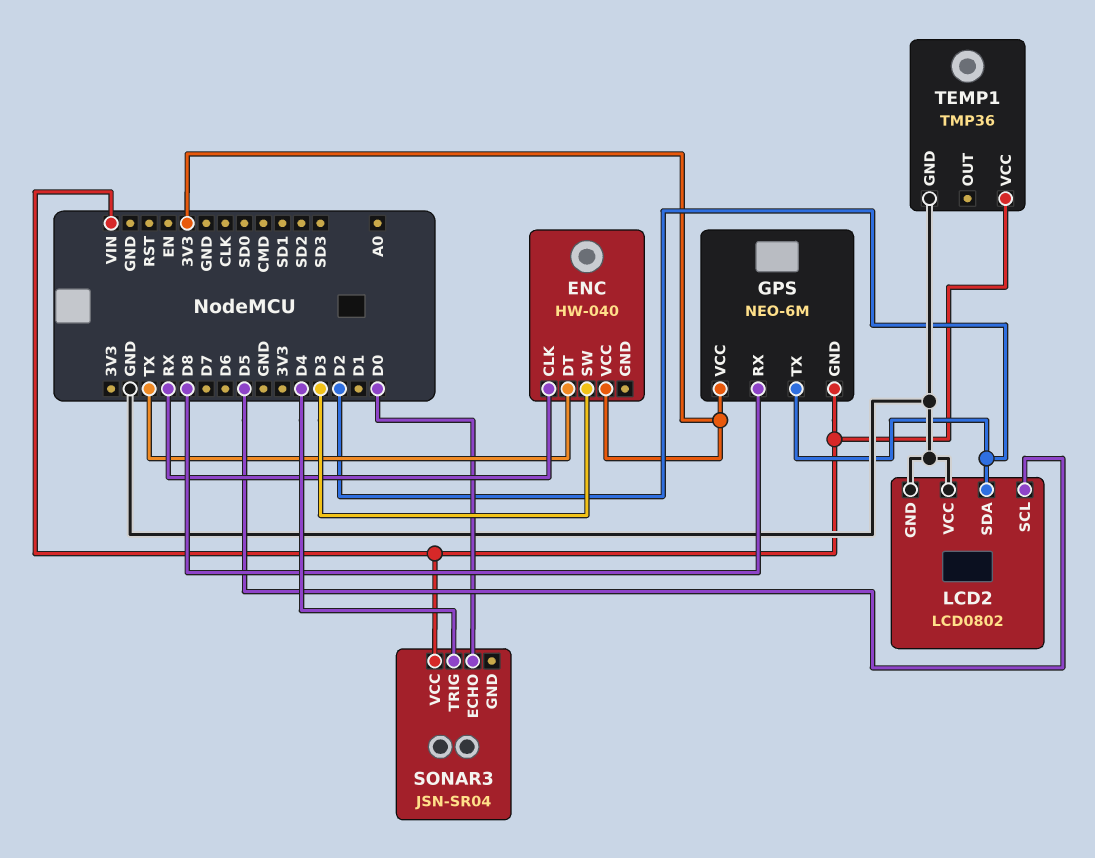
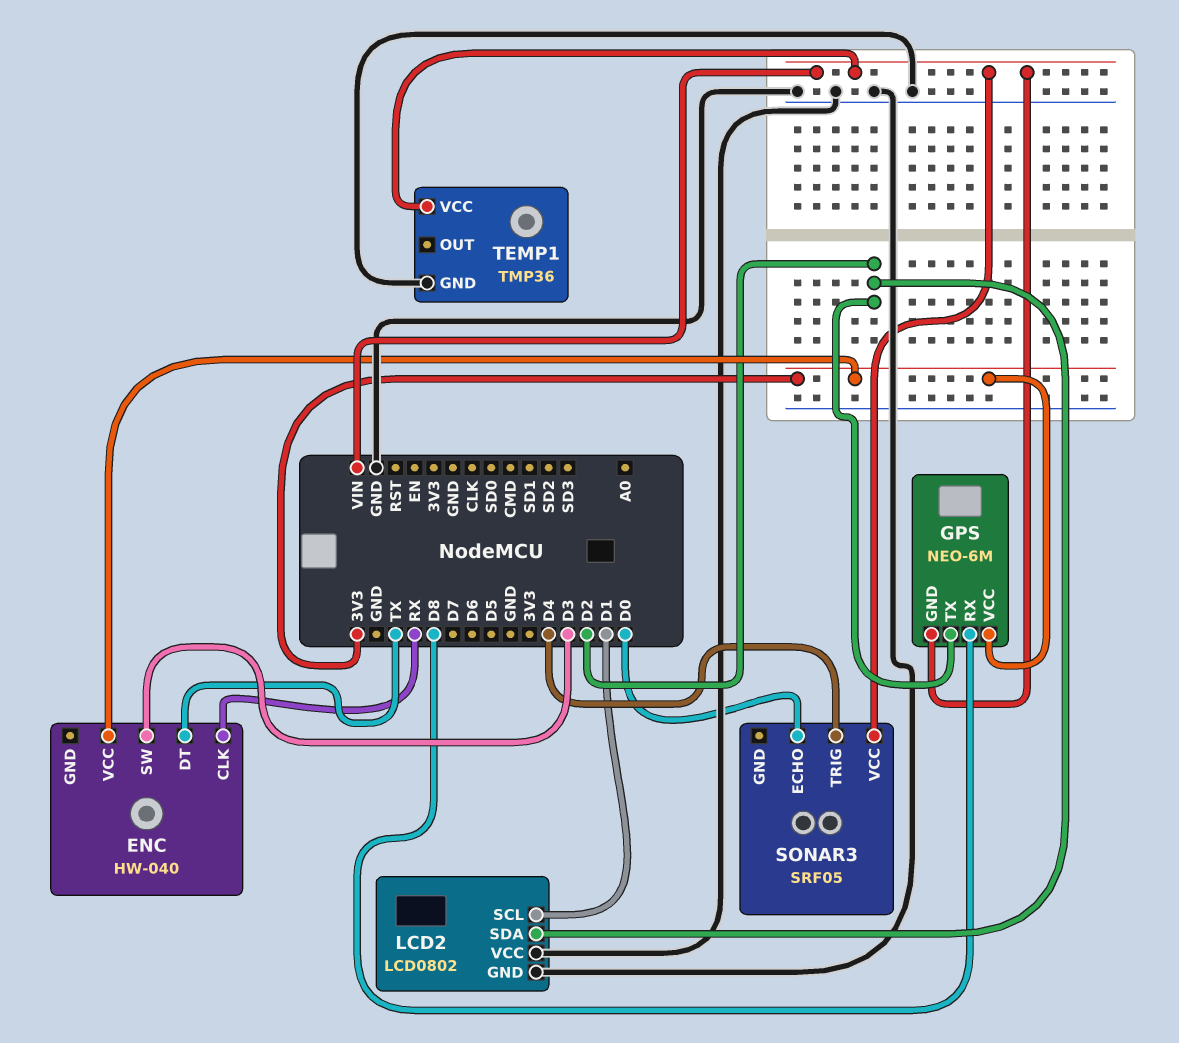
LCD2 pin SCL: D5 -> D1
SONAR3: JSN-SR04 -> SRF05

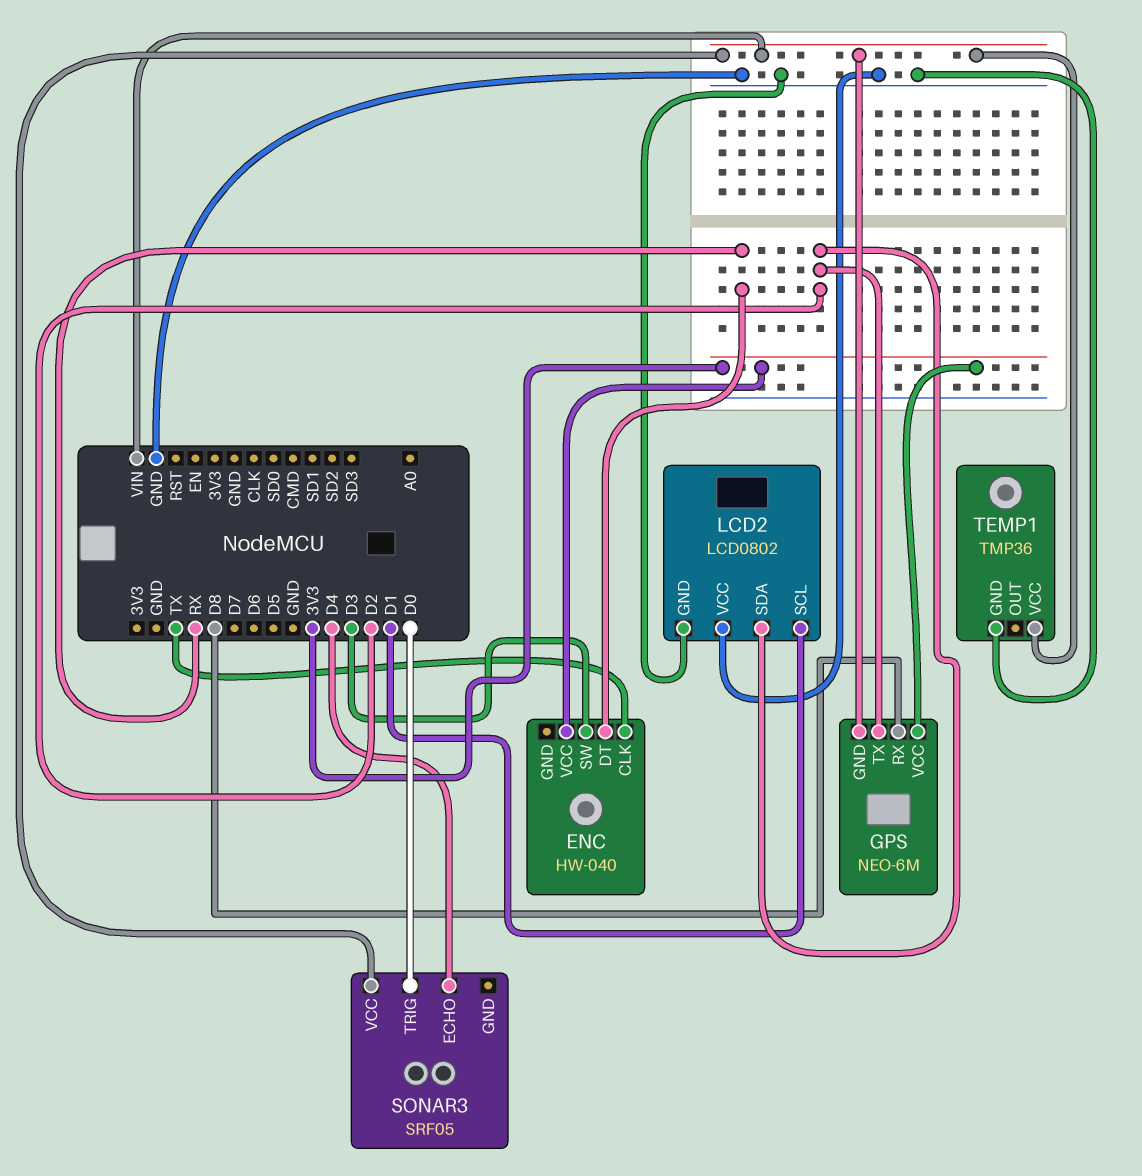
ENC pin CLK: RX -> TX
ENC pin DT: TX -> RX
SONAR3 pin ECHO: D0 -> D4
SONAR3 pin TRIG: D4 -> D0

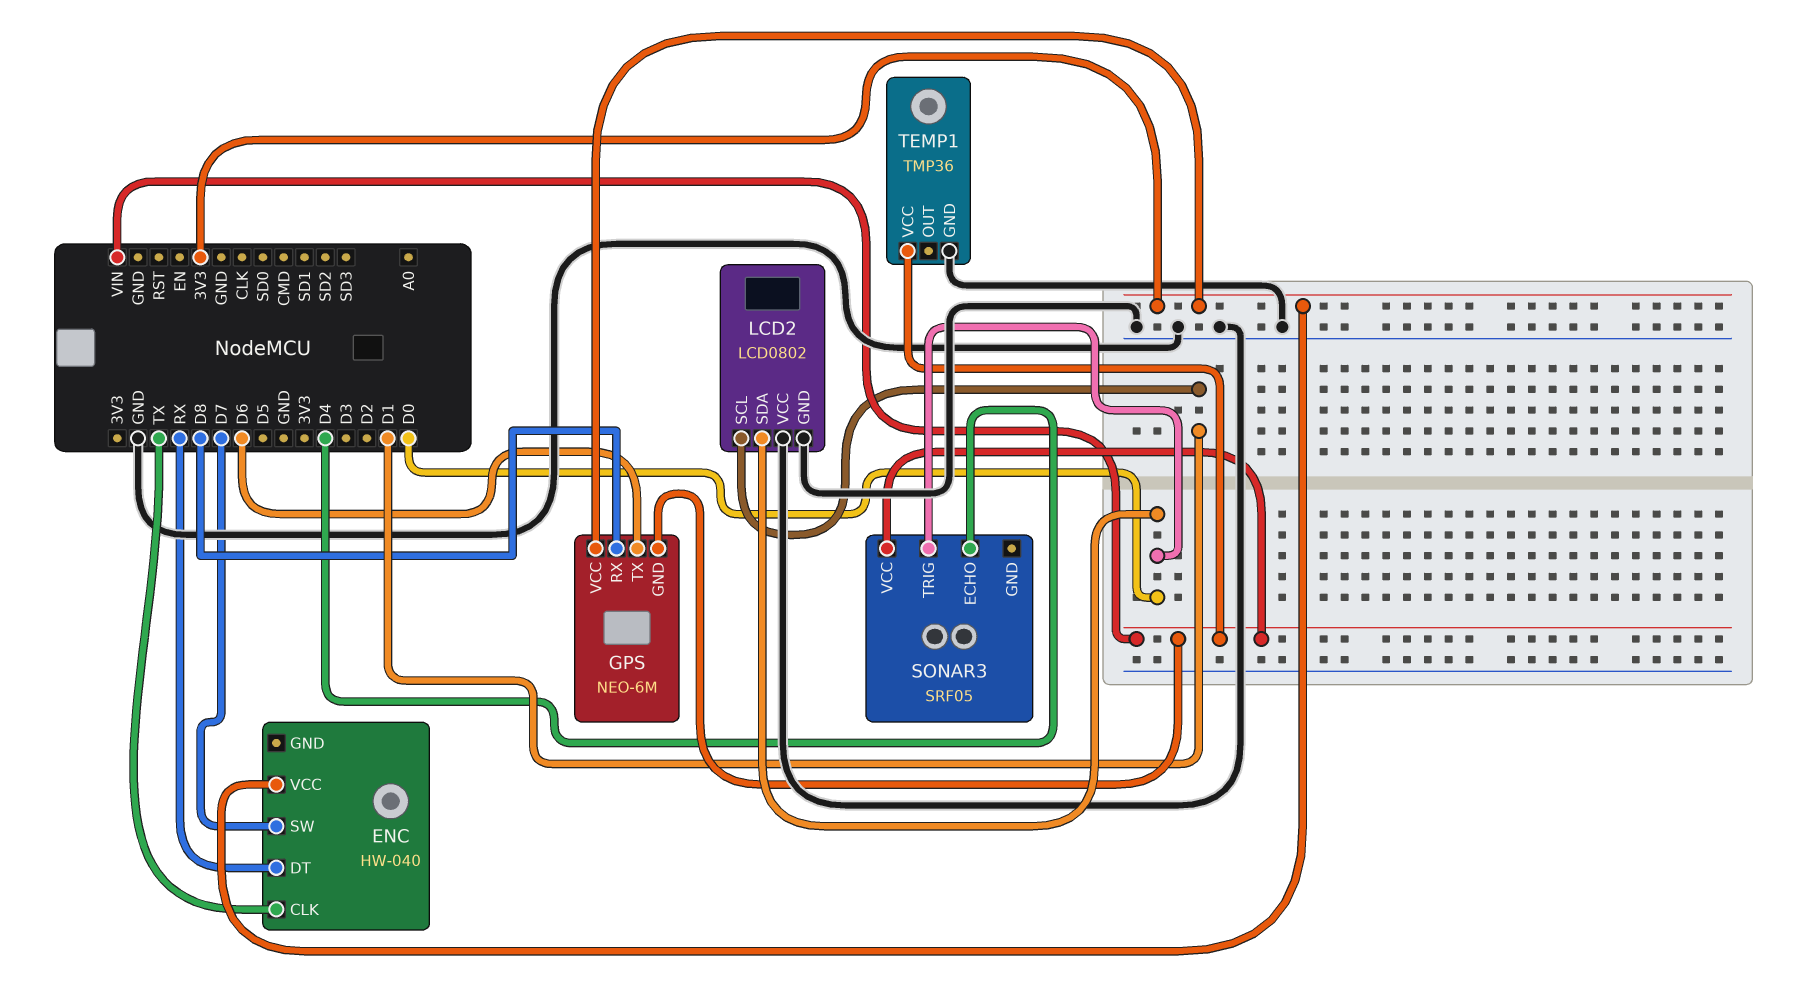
ENC pin SW: D3 -> D7
GPS pin TX: D2 -> D6
LCD2 pin SDA: D2 -> D0

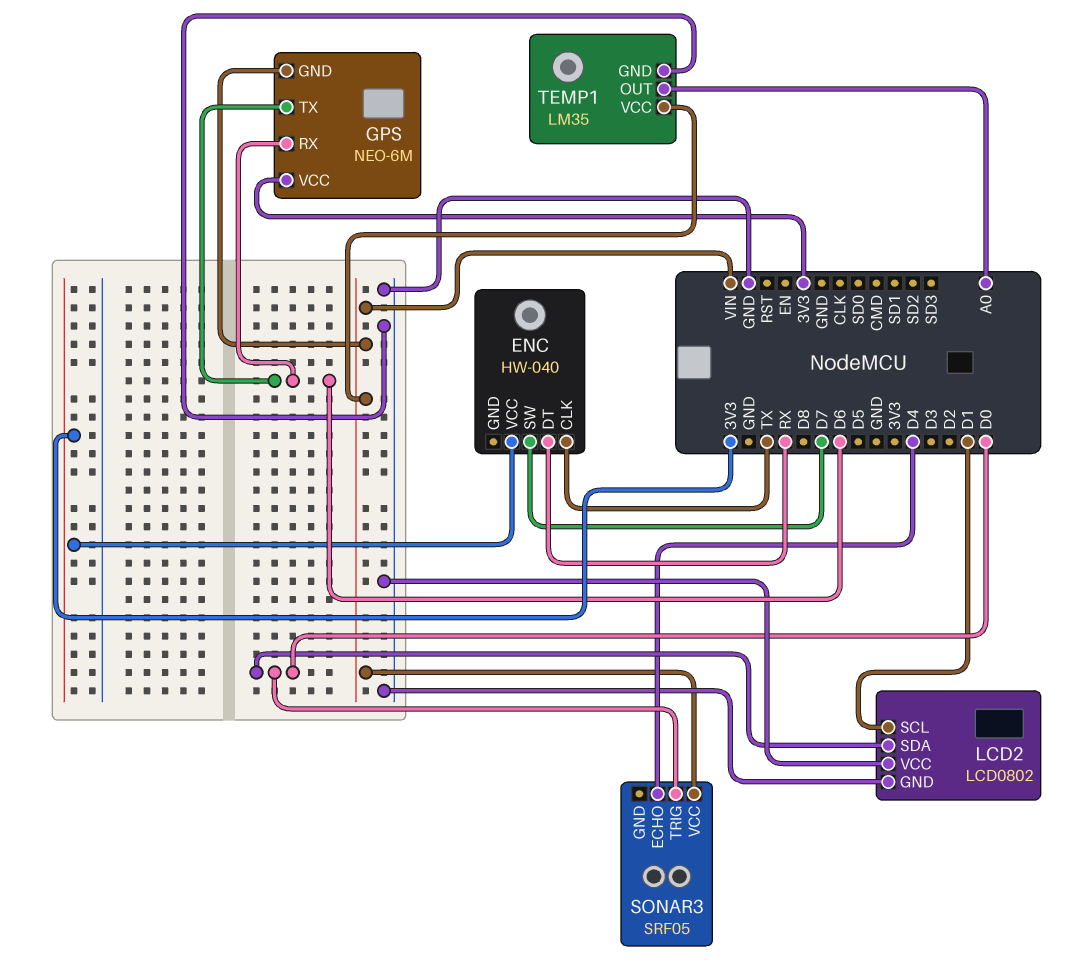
GPS pin RX: D8 -> D6
TEMP1: TMP36 -> LM35
TEMP1 pin OUT: none -> A0

